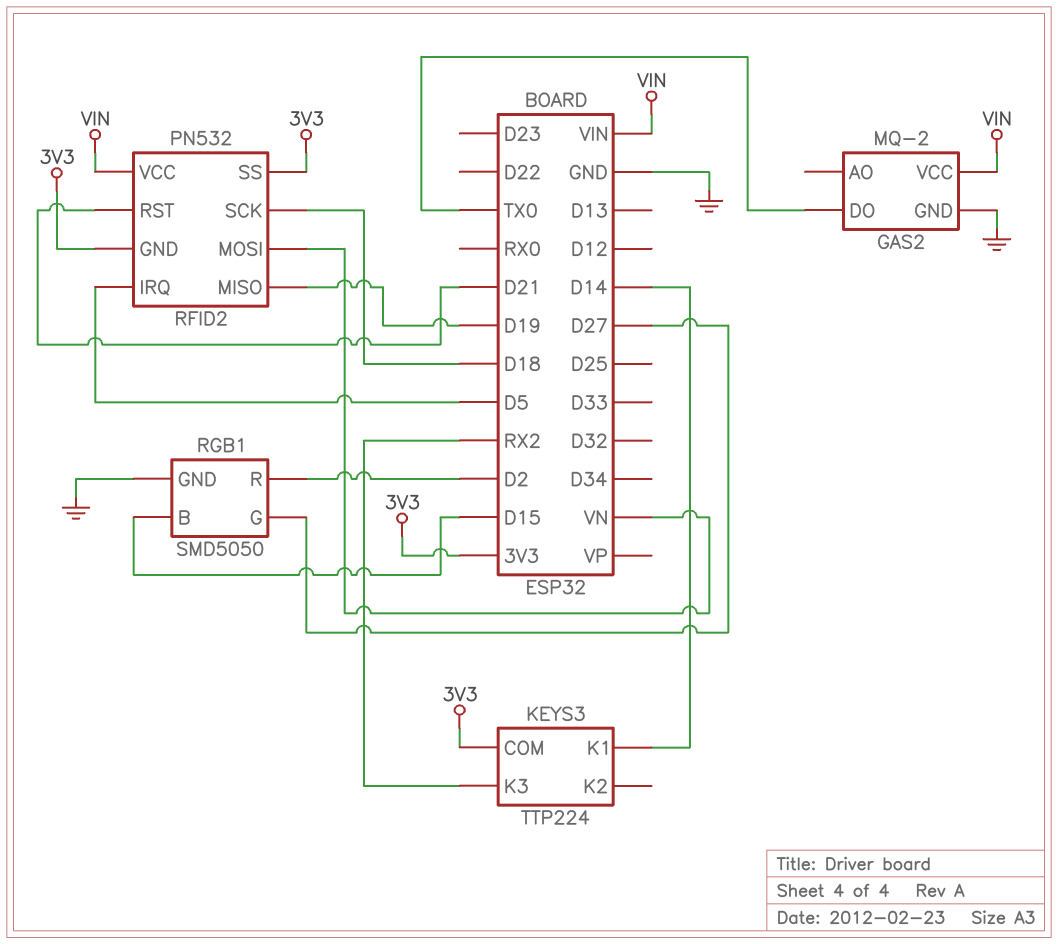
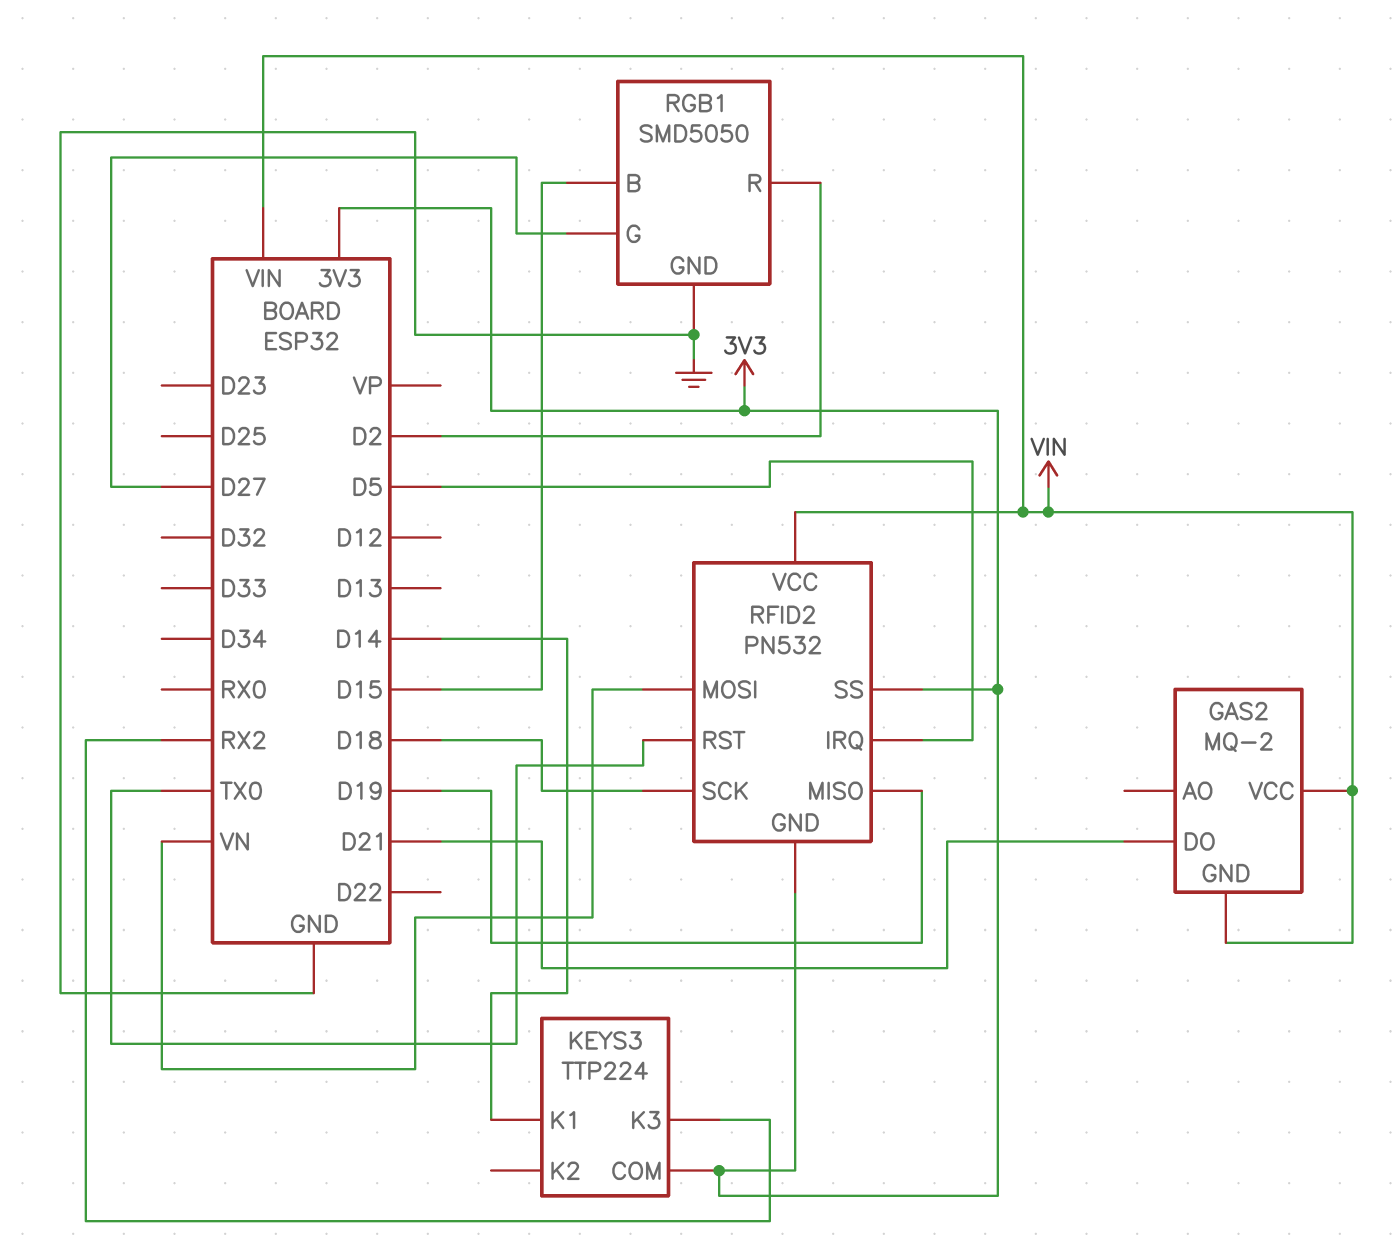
GAS2 pin DO: TX0 -> D21
GAS2 pin GND: GND -> VIN
RFID2 pin RST: D21 -> TX0

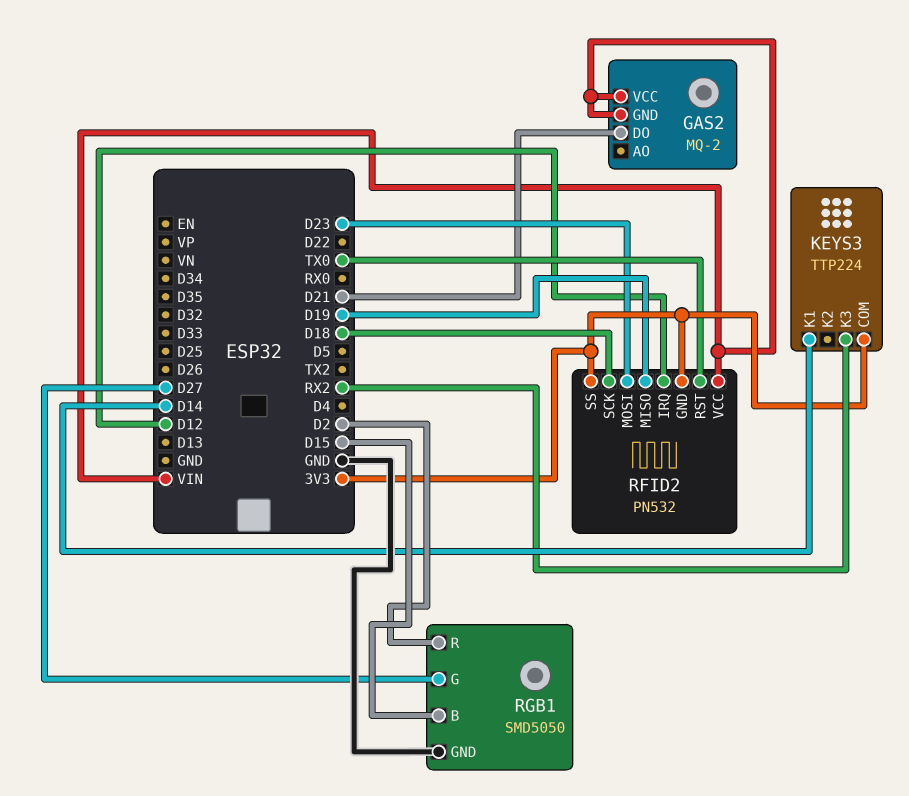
RFID2 pin IRQ: D5 -> D12
RFID2 pin MOSI: VN -> D23

